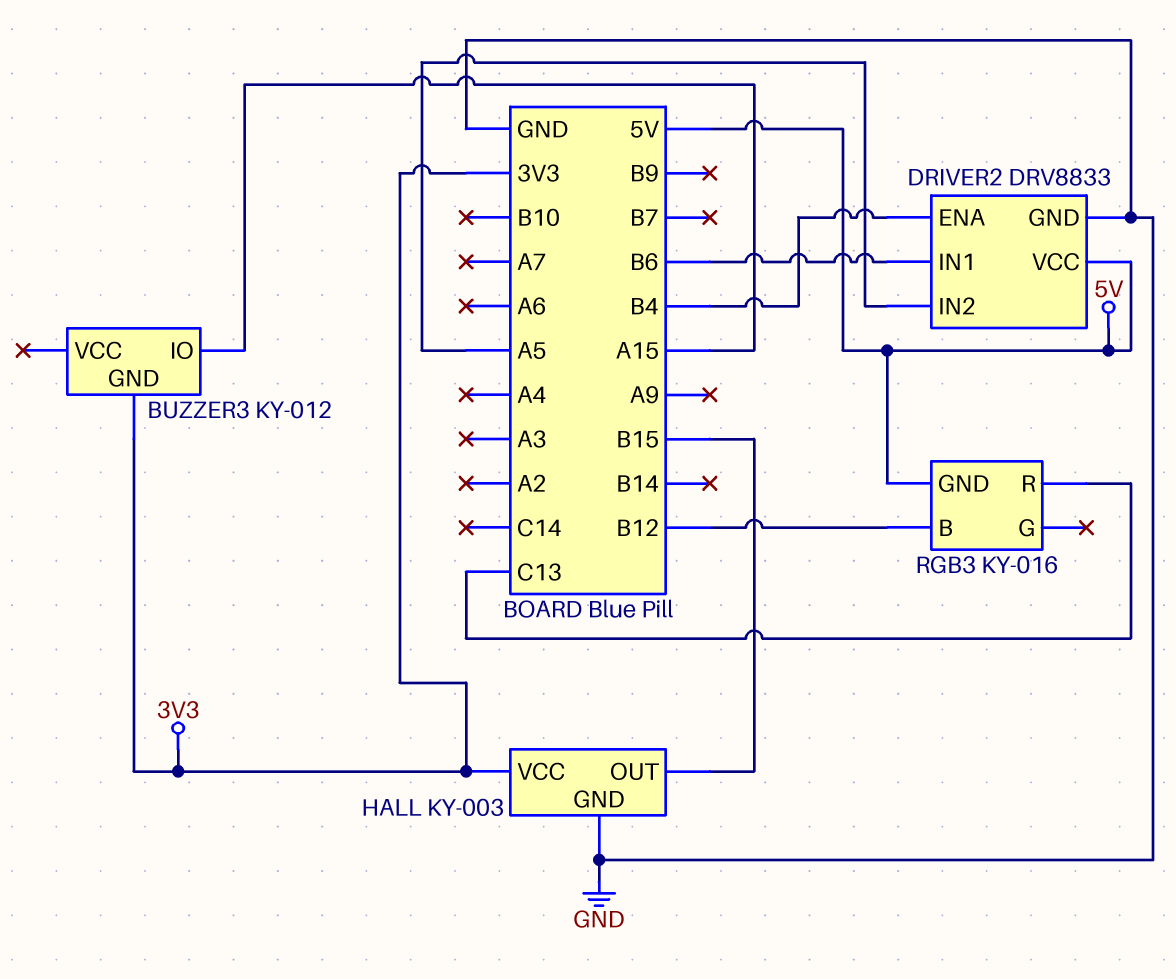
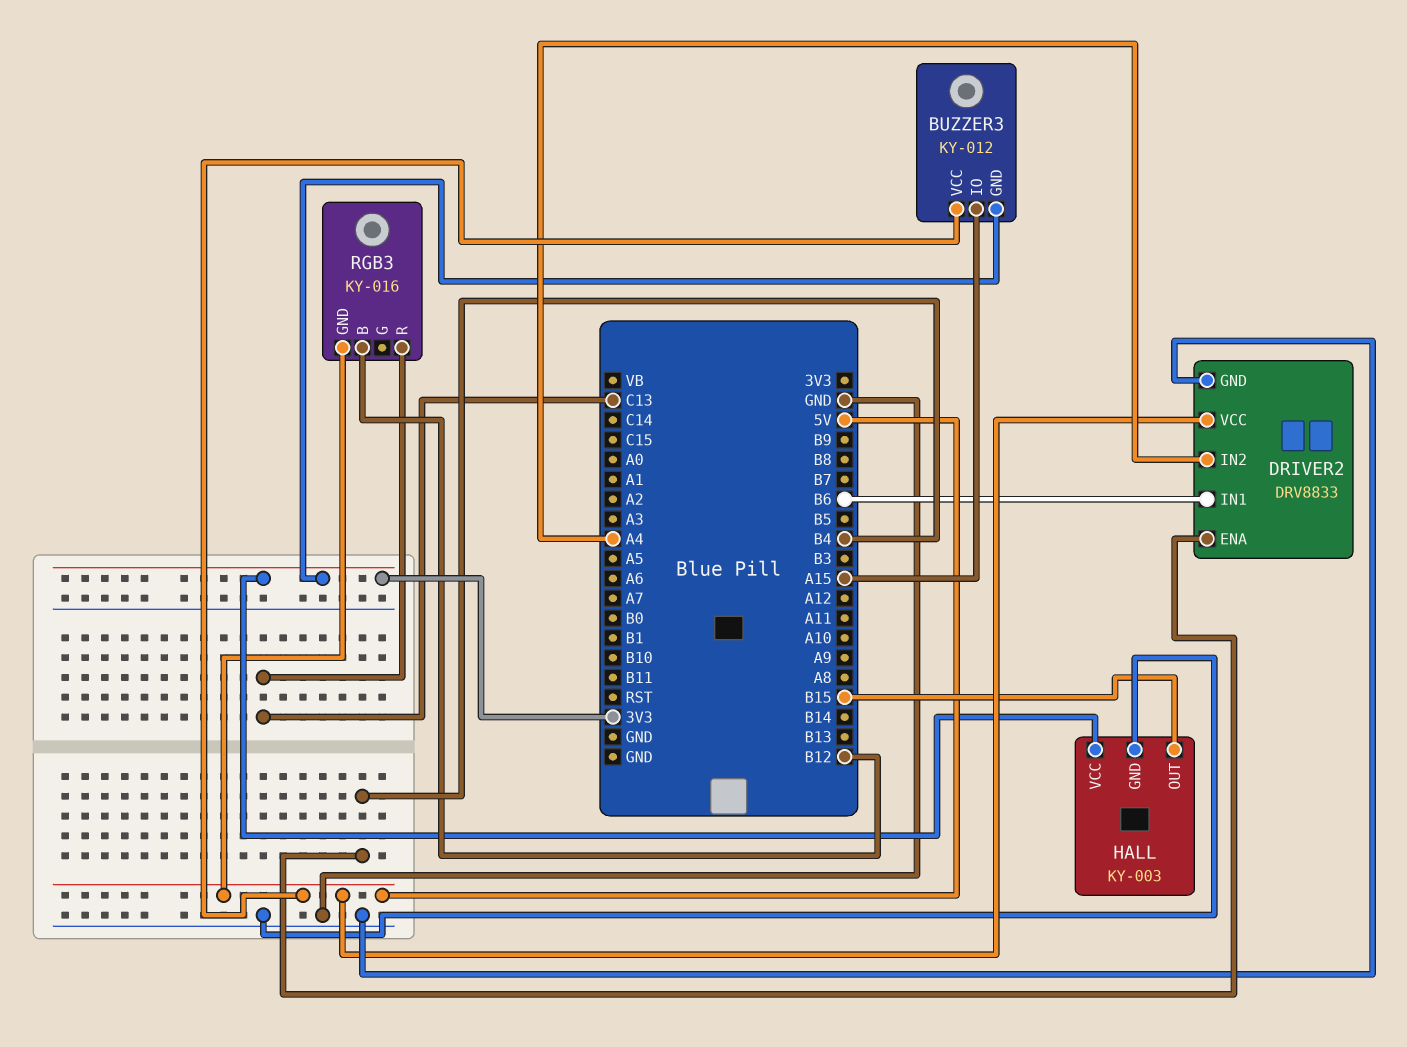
BUZZER3 pin VCC: none -> 5V
DRIVER2 pin IN2: A5 -> A4

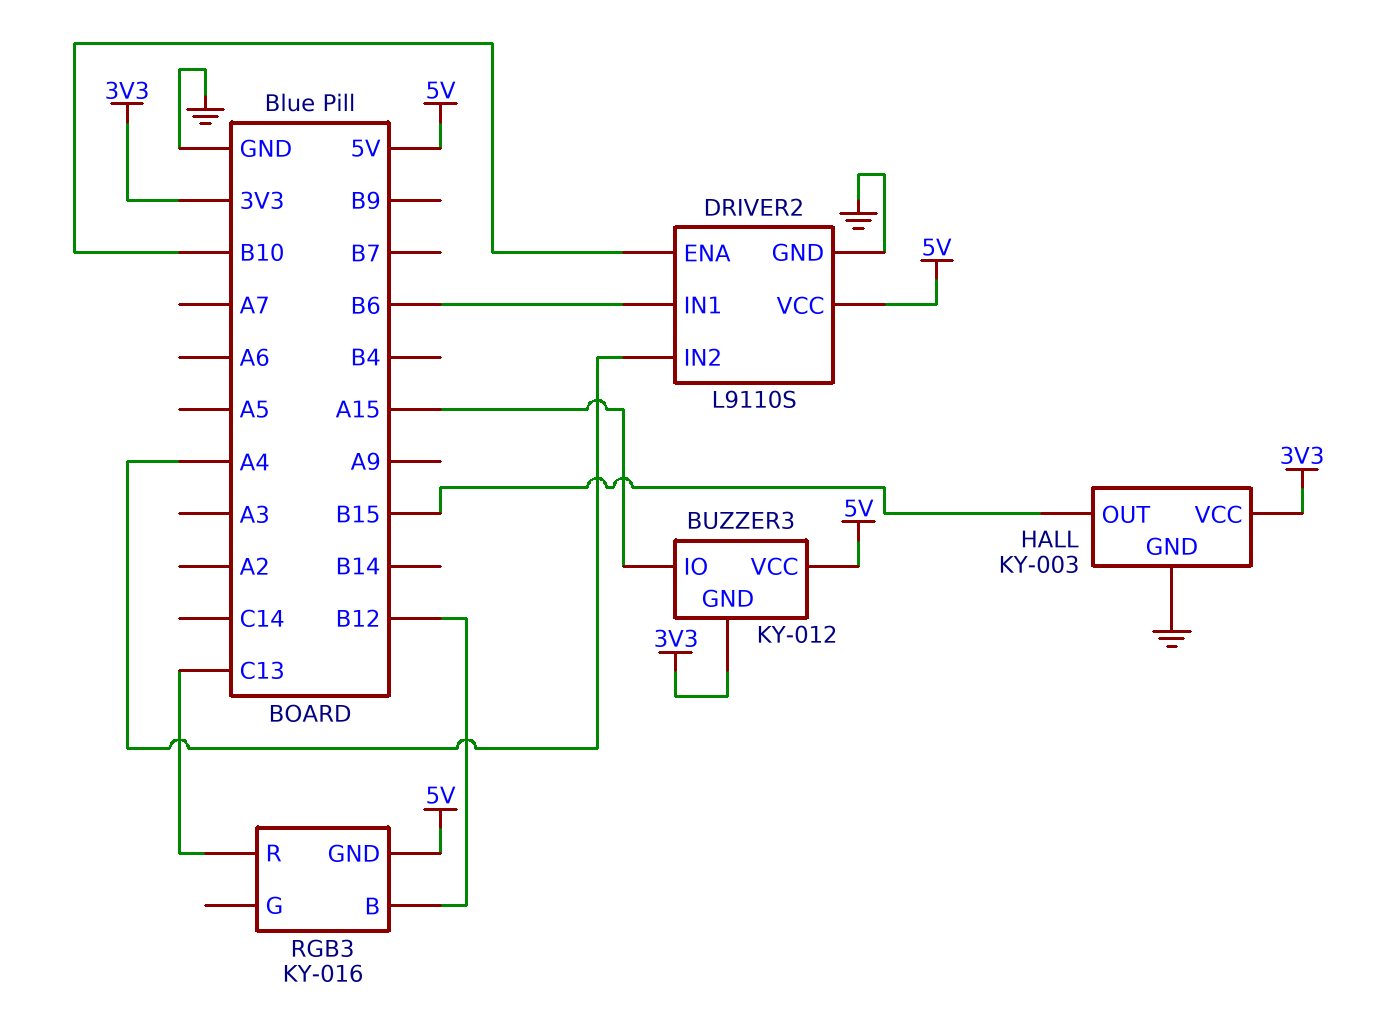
DRIVER2: DRV8833 -> L9110S
DRIVER2 pin ENA: B4 -> B10

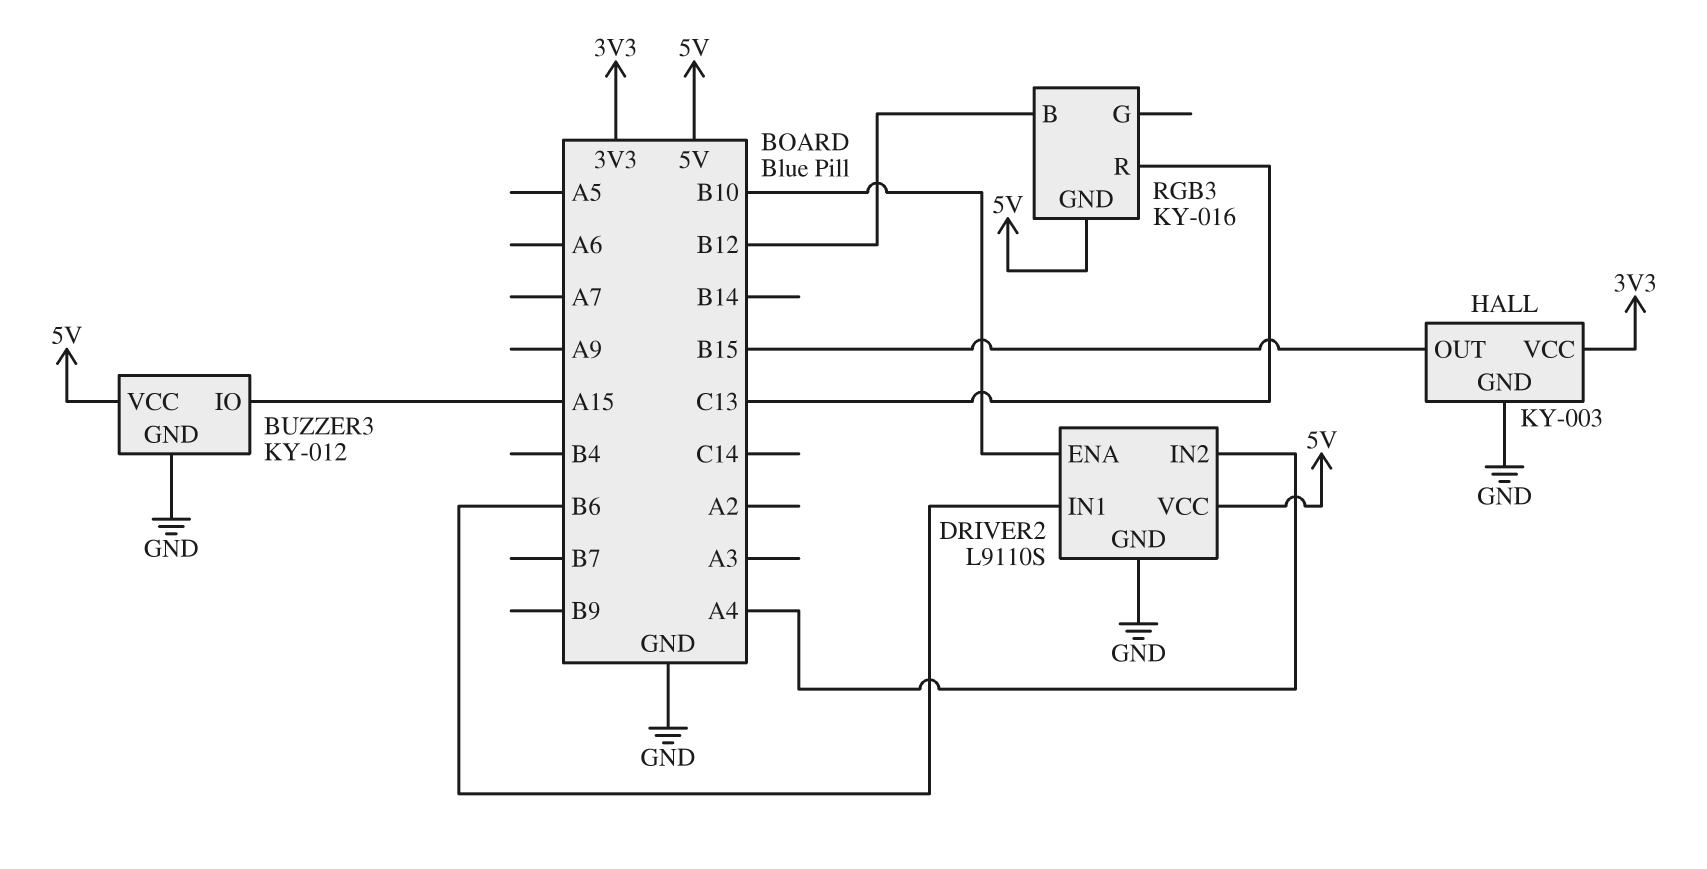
BUZZER3 pin GND: 3V3 -> GND

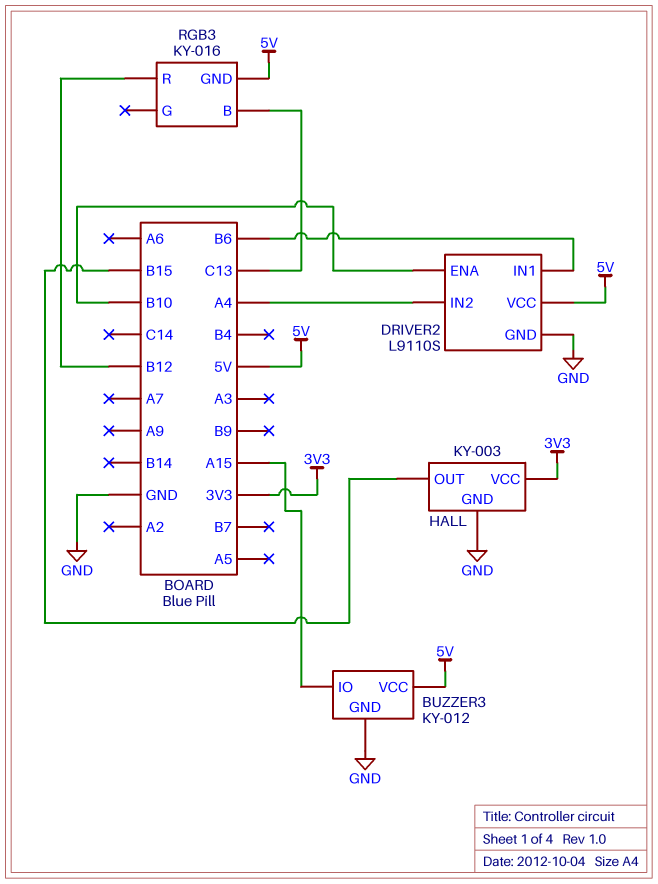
RGB3 pin B: B12 -> C13
RGB3 pin R: C13 -> B12

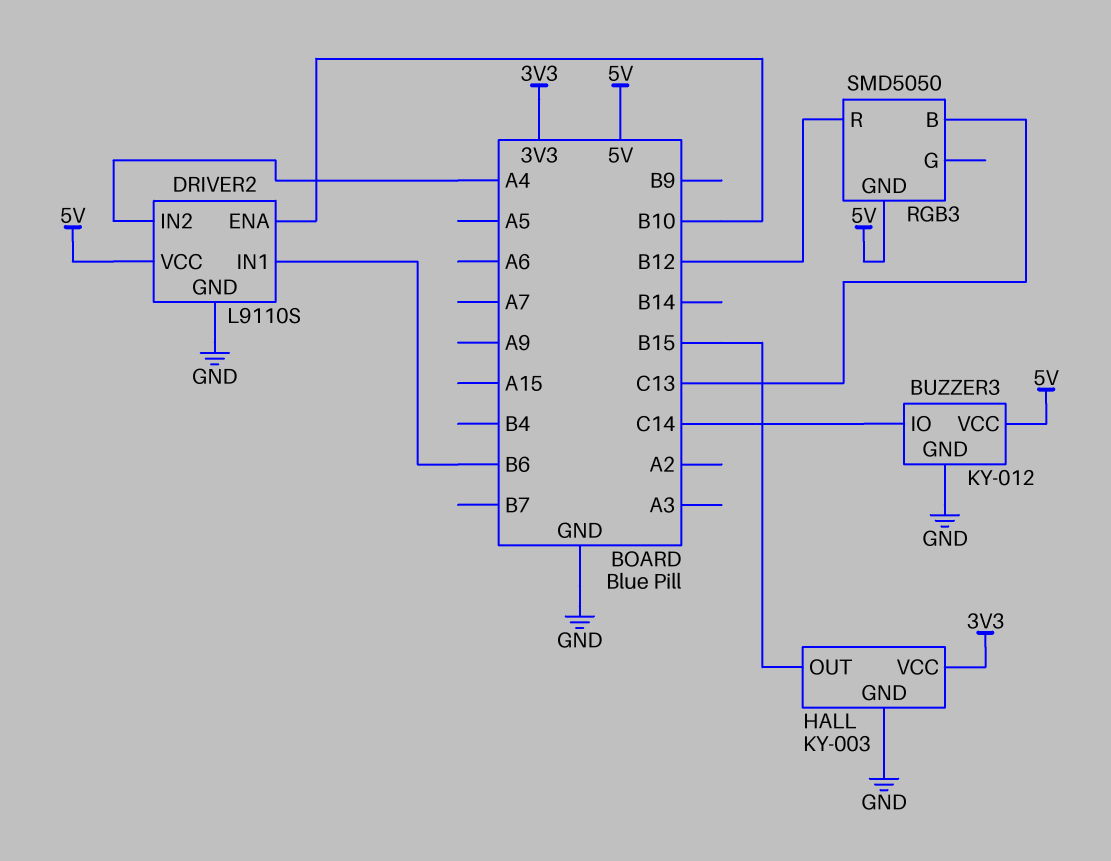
BUZZER3 pin IO: A15 -> C14
RGB3: KY-016 -> SMD5050

